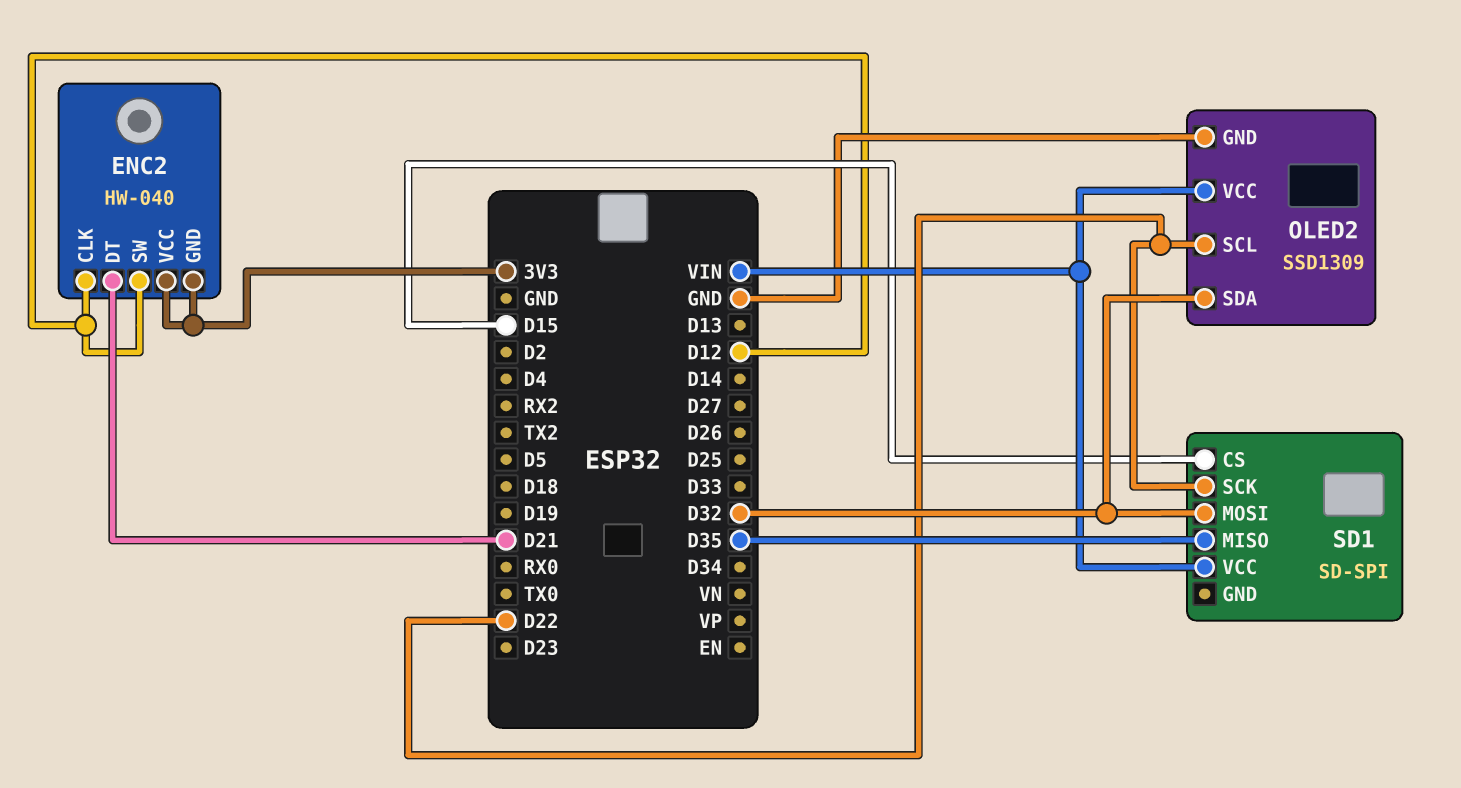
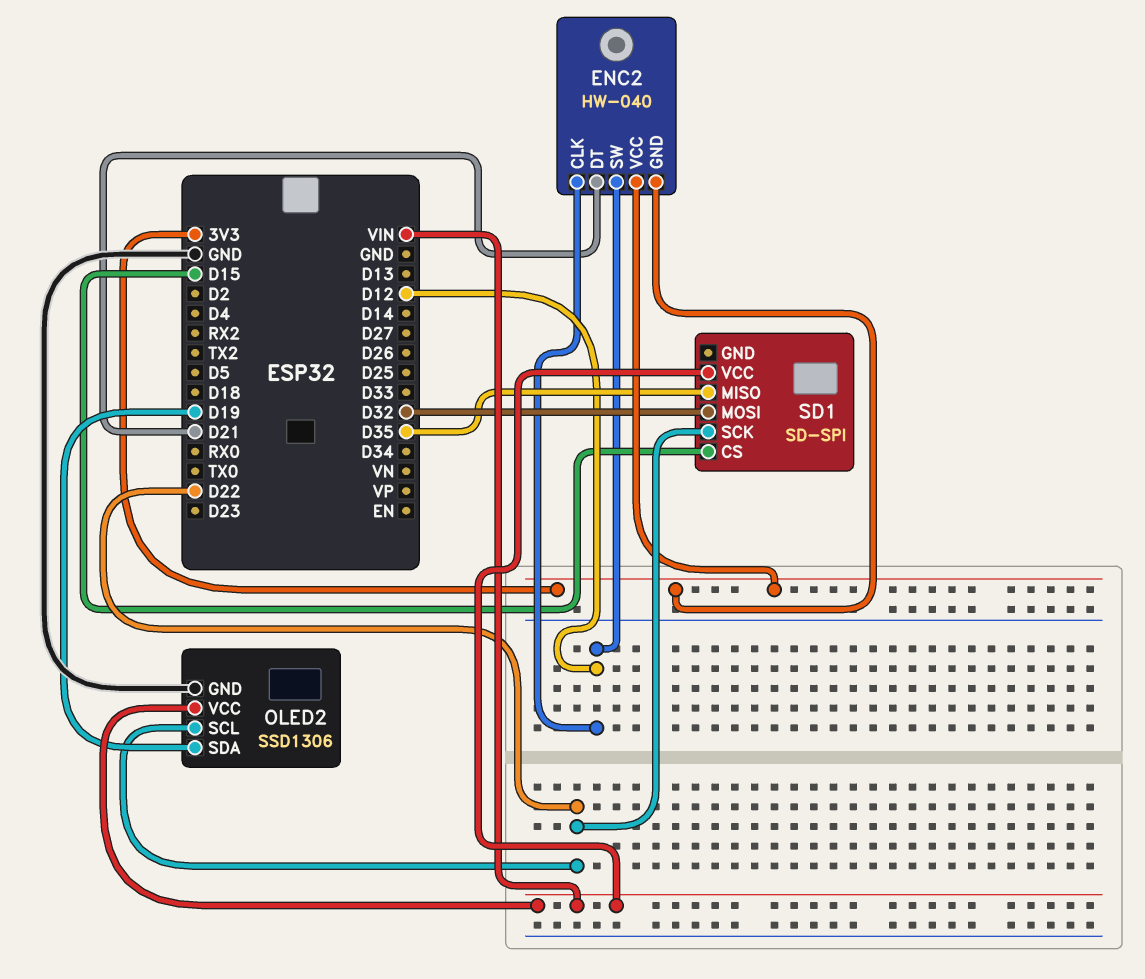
OLED2: SSD1309 -> SSD1306
OLED2 pin SDA: D32 -> D19

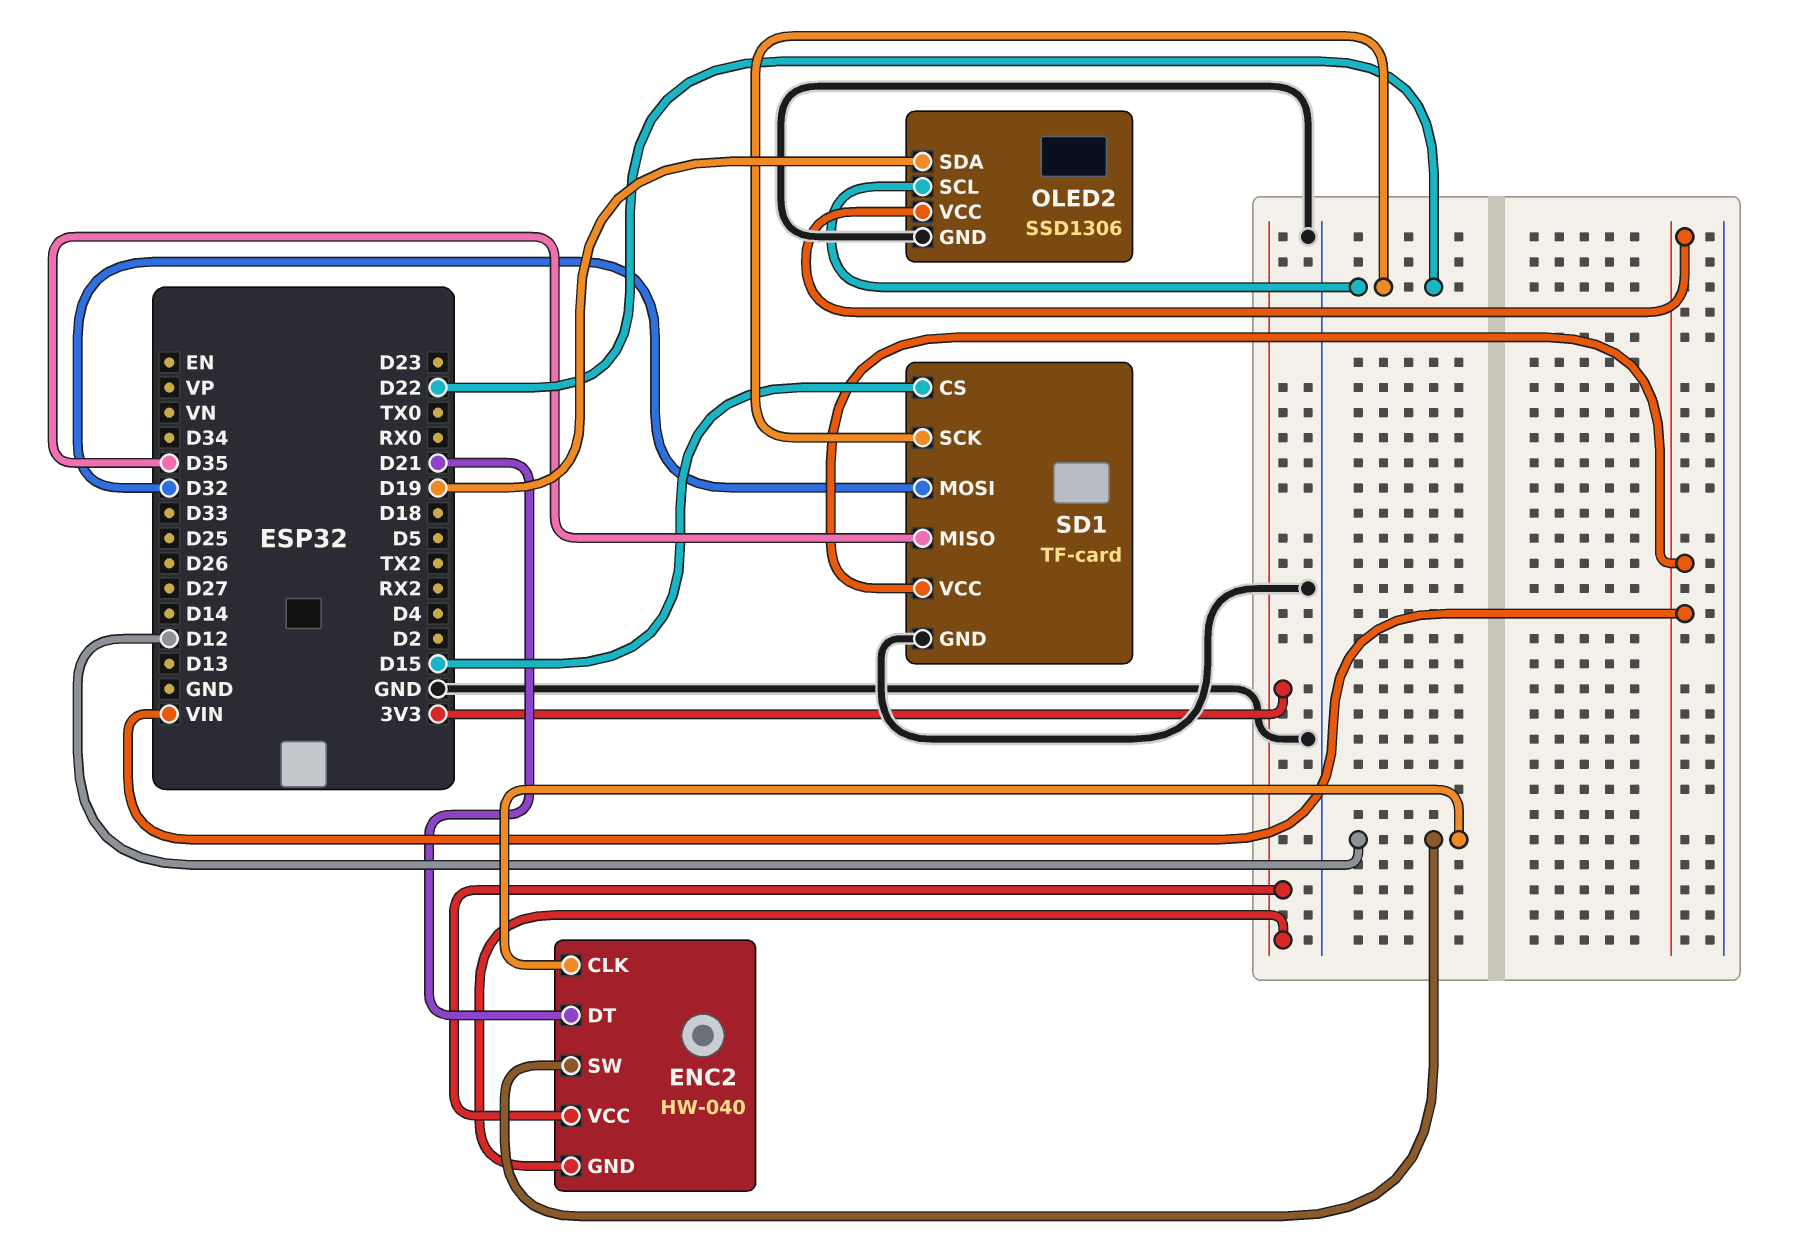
SD1: SD-SPI -> TF-card
SD1 pin GND: none -> GND

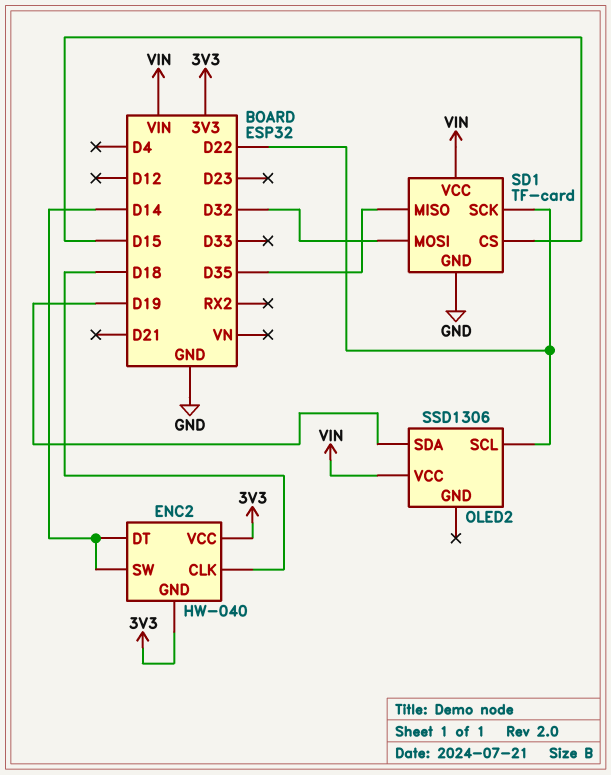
ENC2 pin CLK: D12 -> D18
ENC2 pin DT: D21 -> D14
ENC2 pin SW: D12 -> D14
OLED2 pin GND: GND -> none

